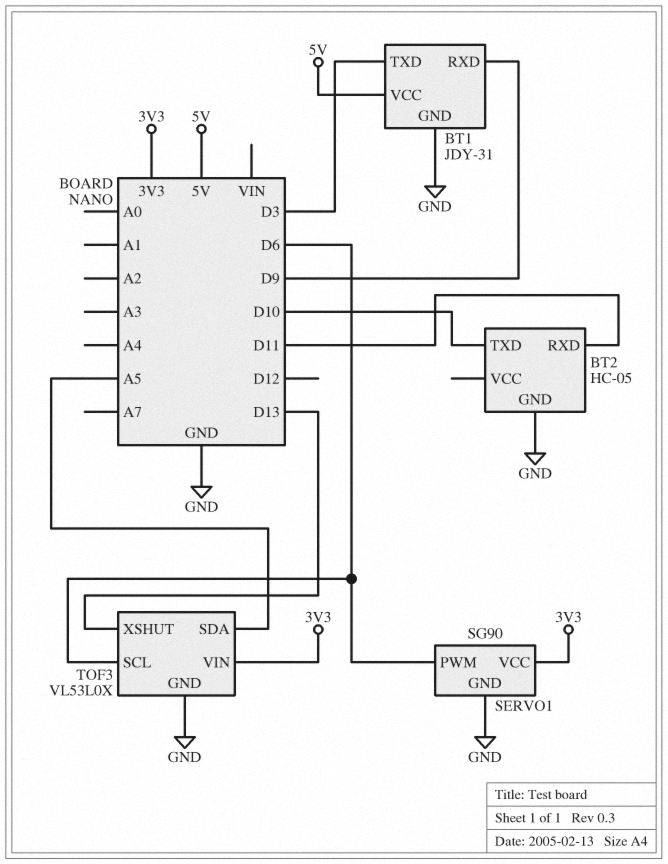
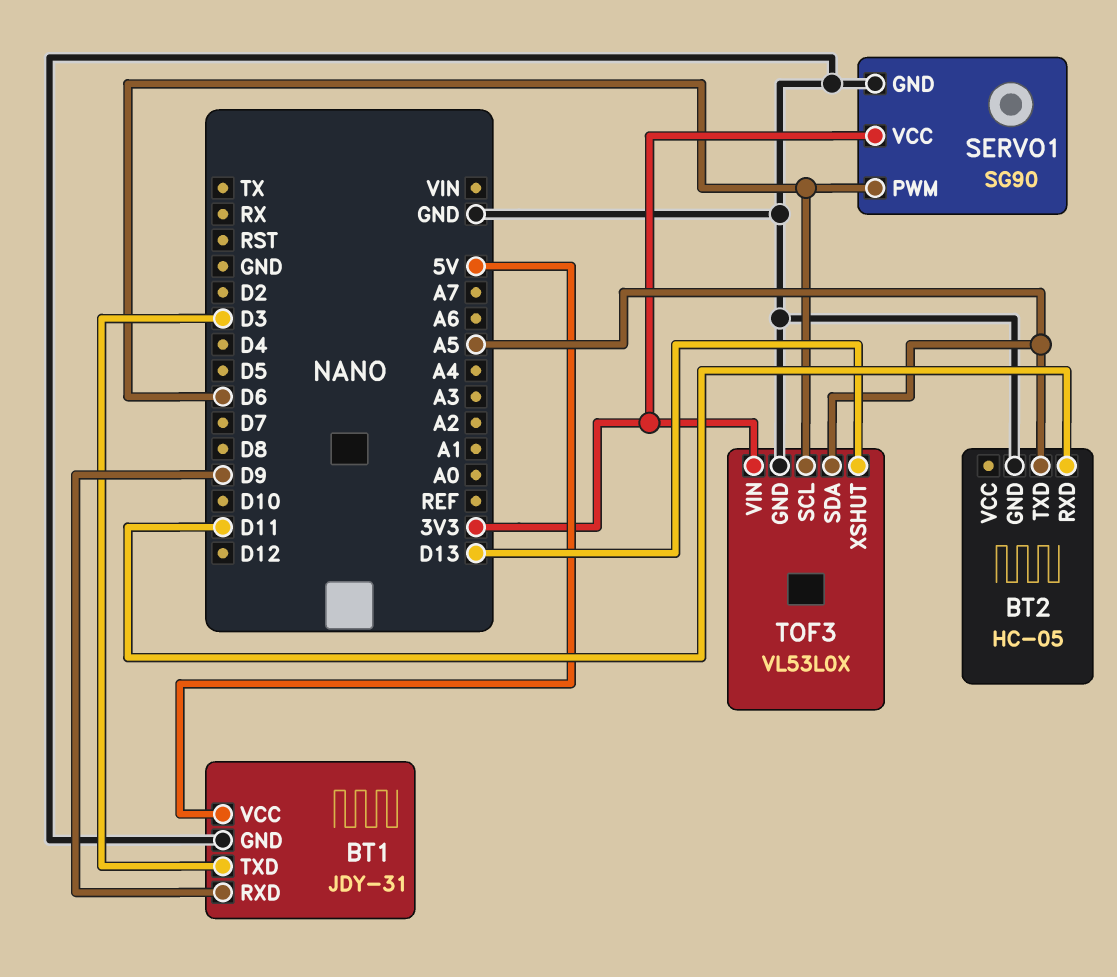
BT2 pin TXD: D10 -> A5

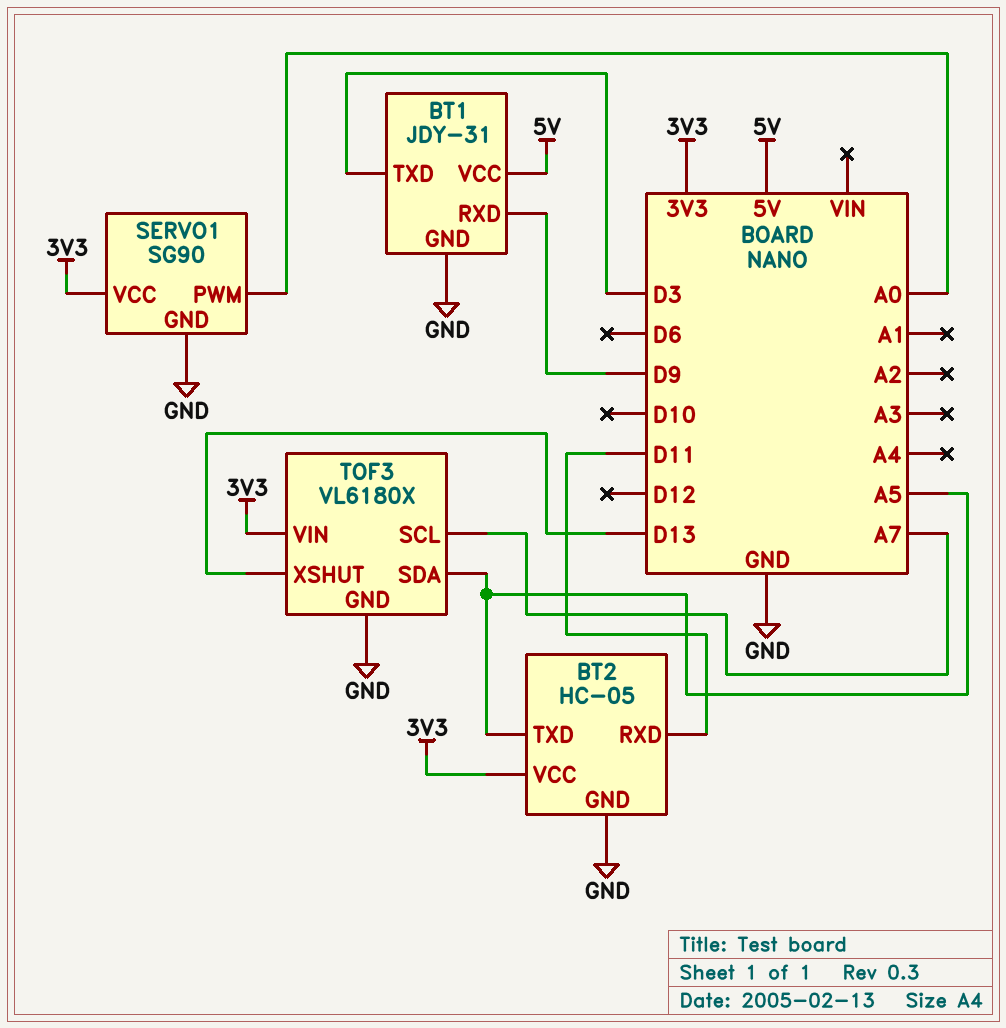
BT2 pin VCC: none -> 3V3
SERVO1 pin PWM: D6 -> A0
TOF3: VL53L0X -> VL6180X
TOF3 pin SCL: D6 -> A7

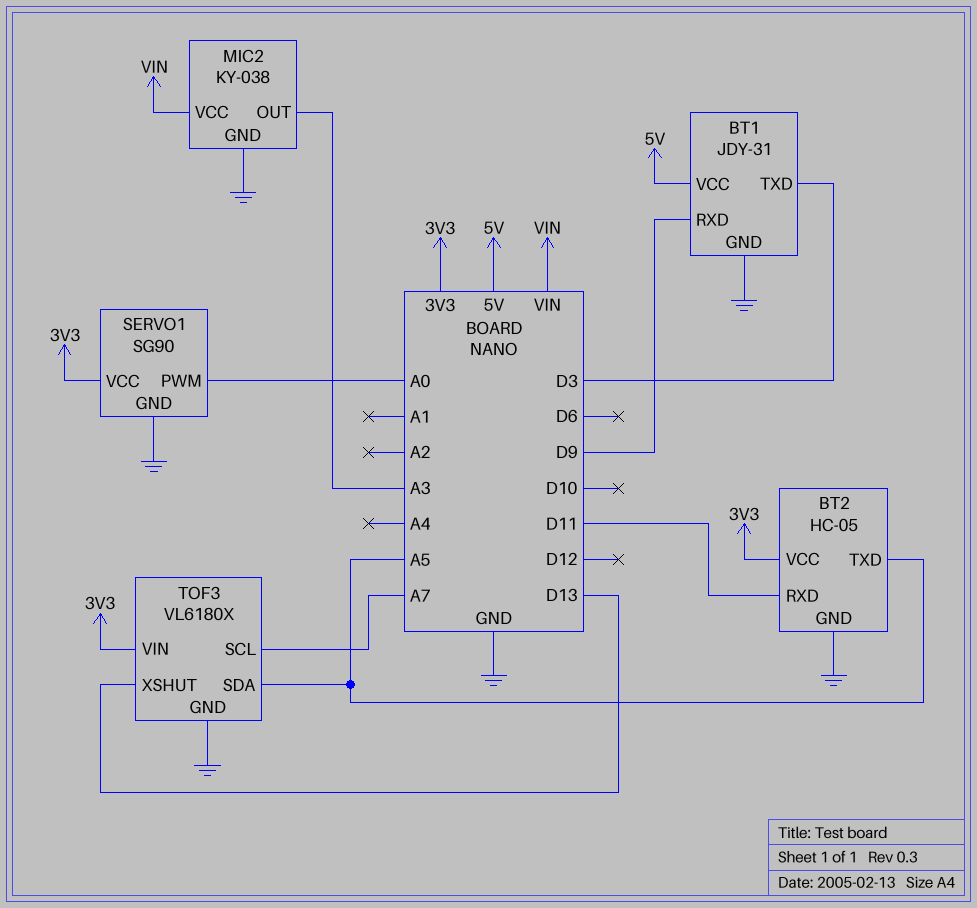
MIC2: none -> KY-038
MIC2 pin GND: none -> GND
MIC2 pin OUT: none -> A3
MIC2 pin VCC: none -> VIN

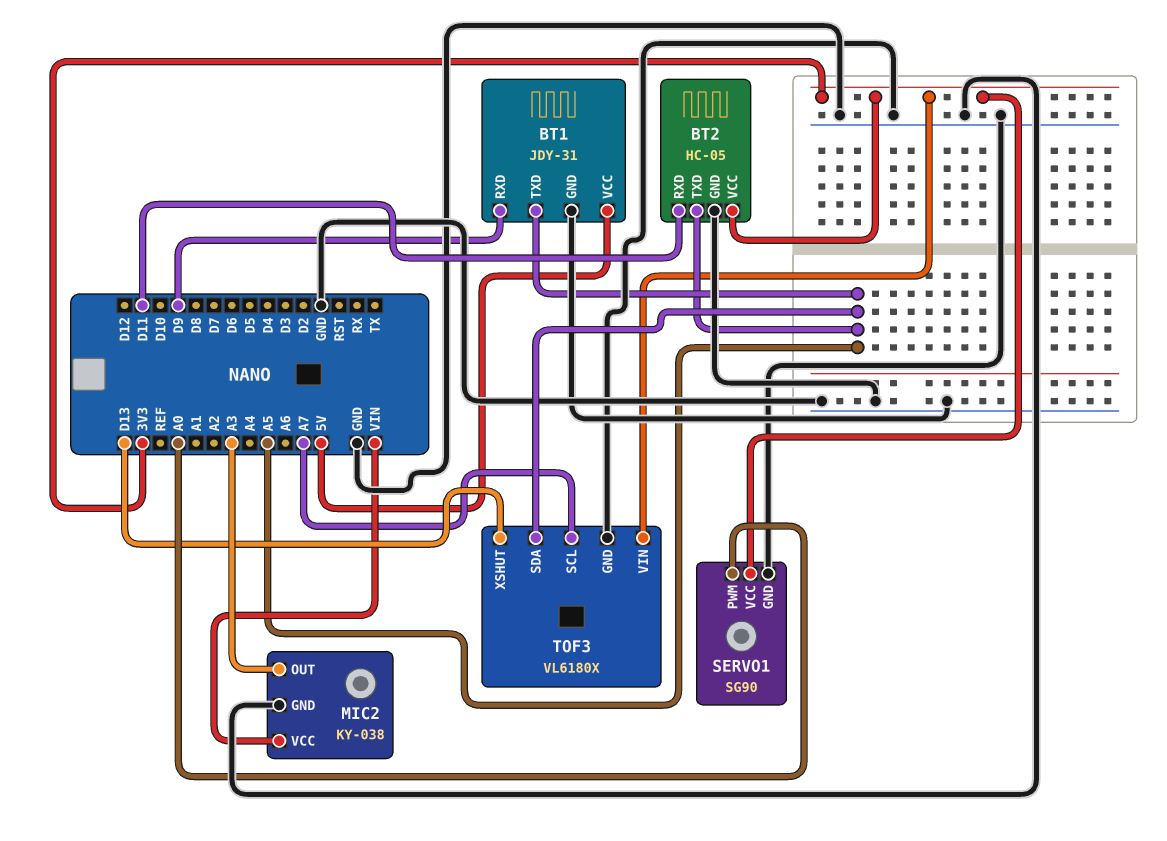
BT1 pin TXD: D3 -> A5

